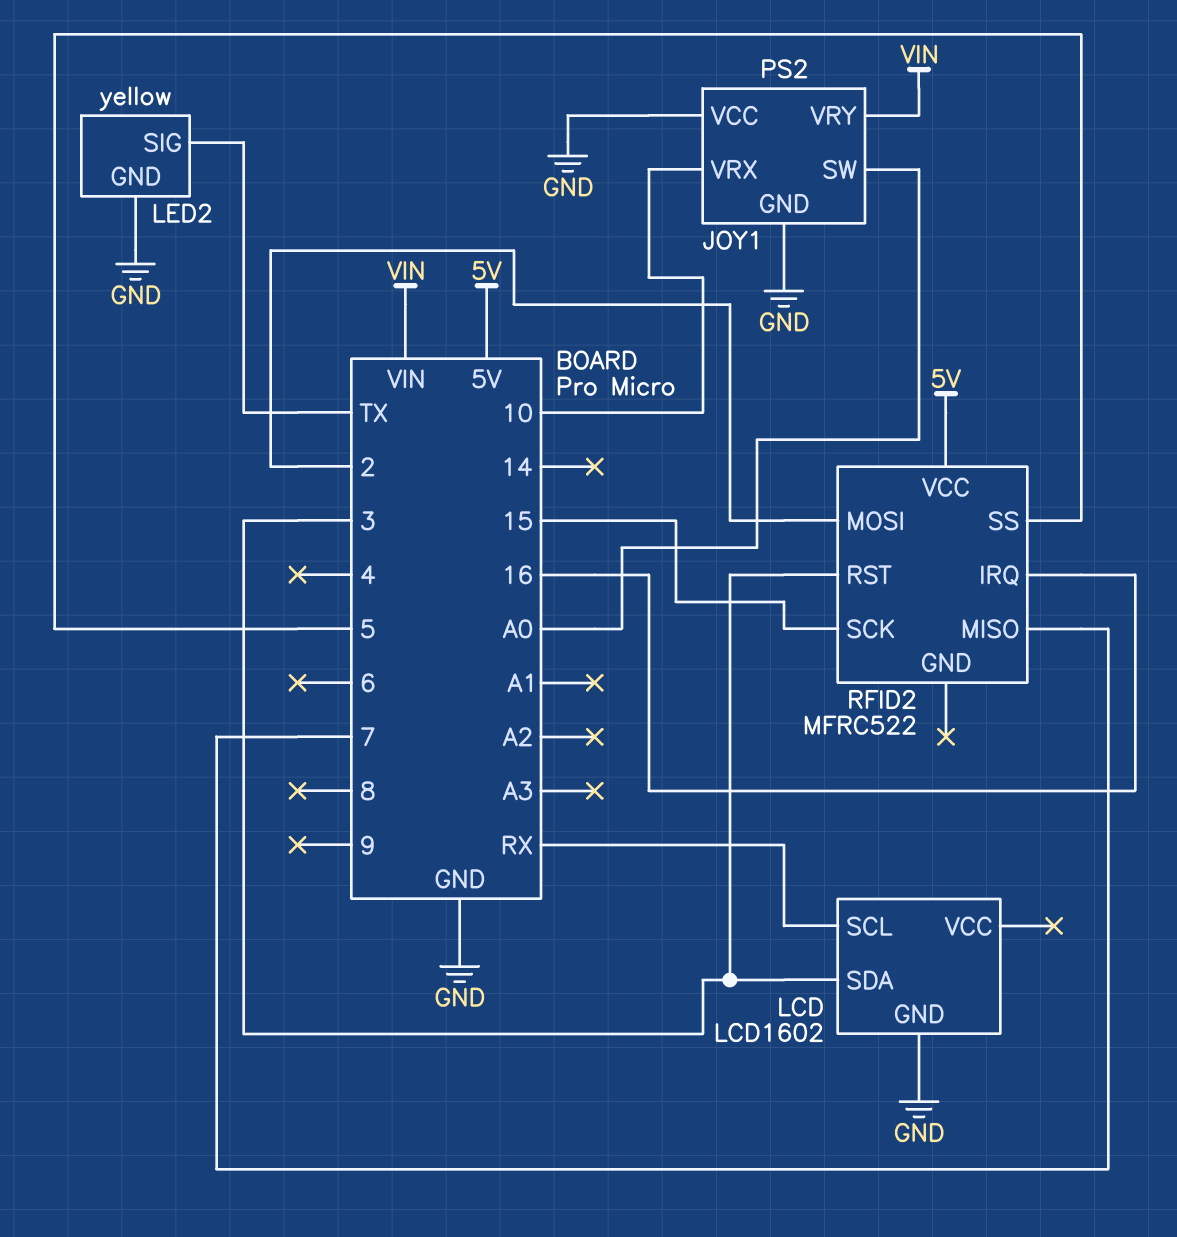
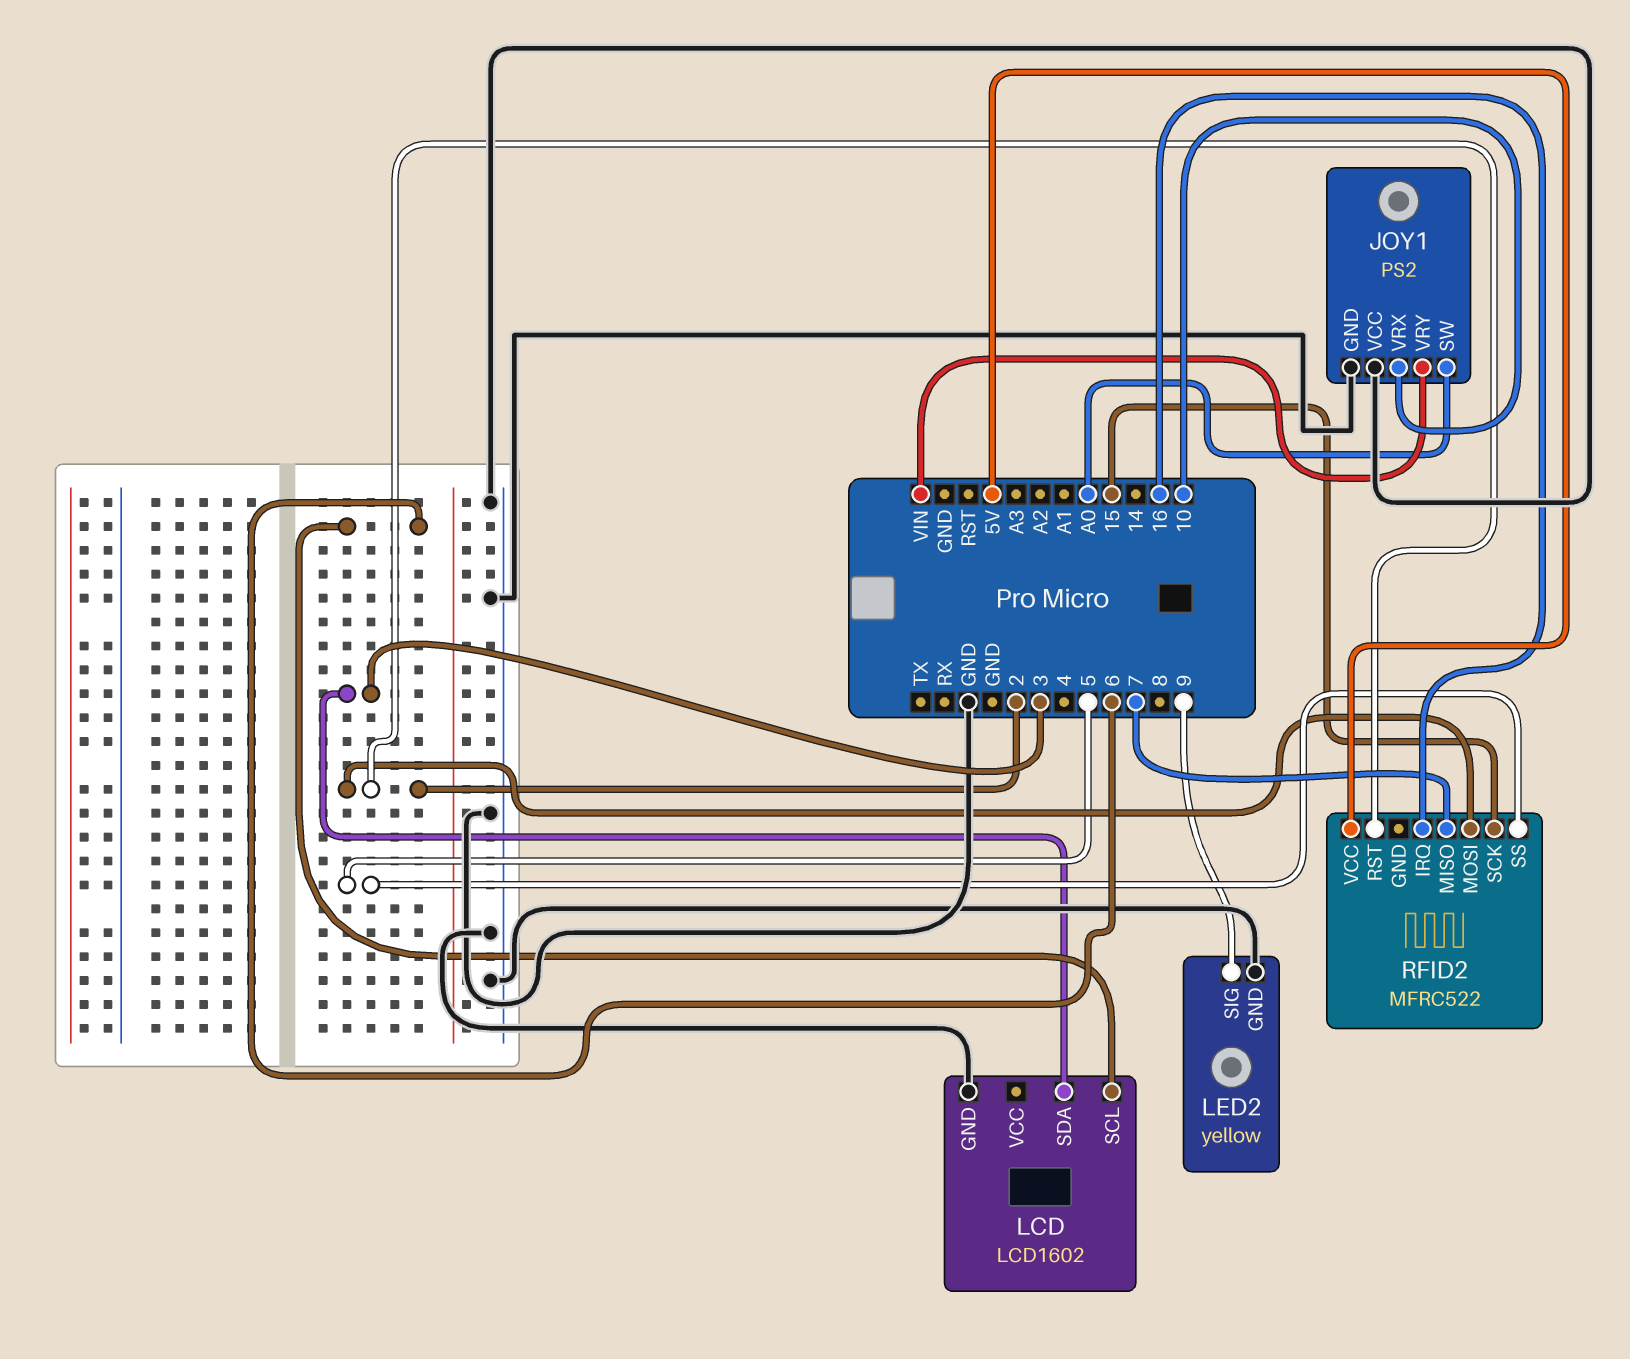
LCD pin SCL: RX -> 6
LED2 pin SIG: TX -> 9
RFID2 pin RST: 3 -> 2

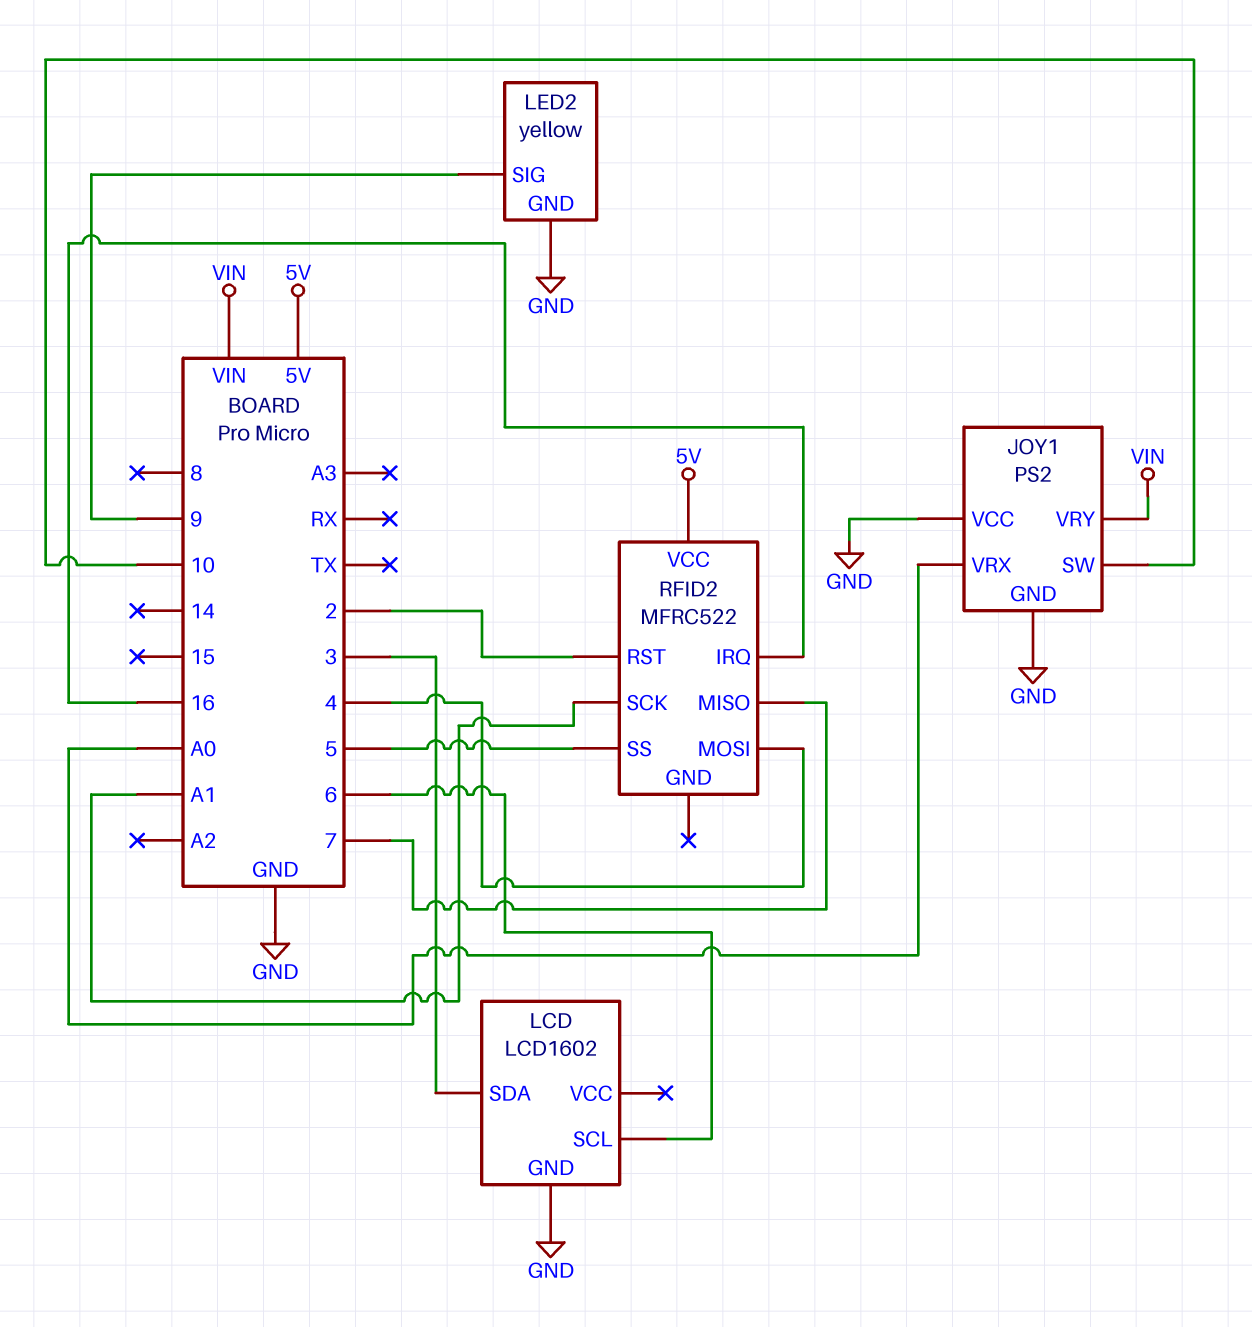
JOY1 pin SW: A0 -> 10
JOY1 pin VRX: 10 -> A0
RFID2 pin MOSI: 2 -> 4
RFID2 pin SCK: 15 -> A1

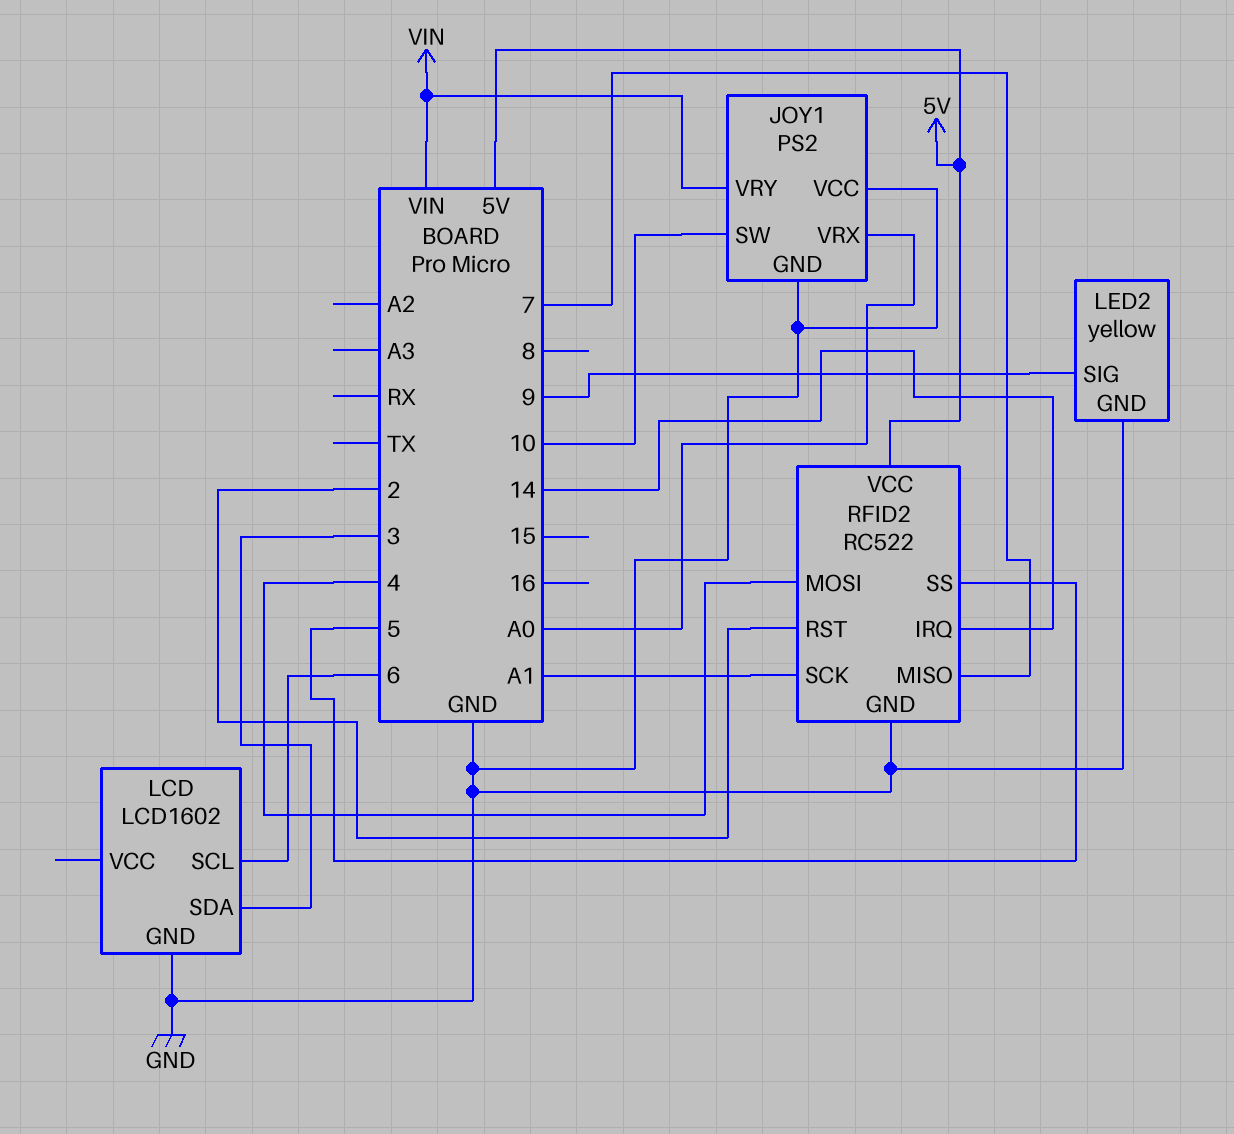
RFID2: MFRC522 -> RC522
RFID2 pin GND: none -> GND
RFID2 pin IRQ: 16 -> 14

